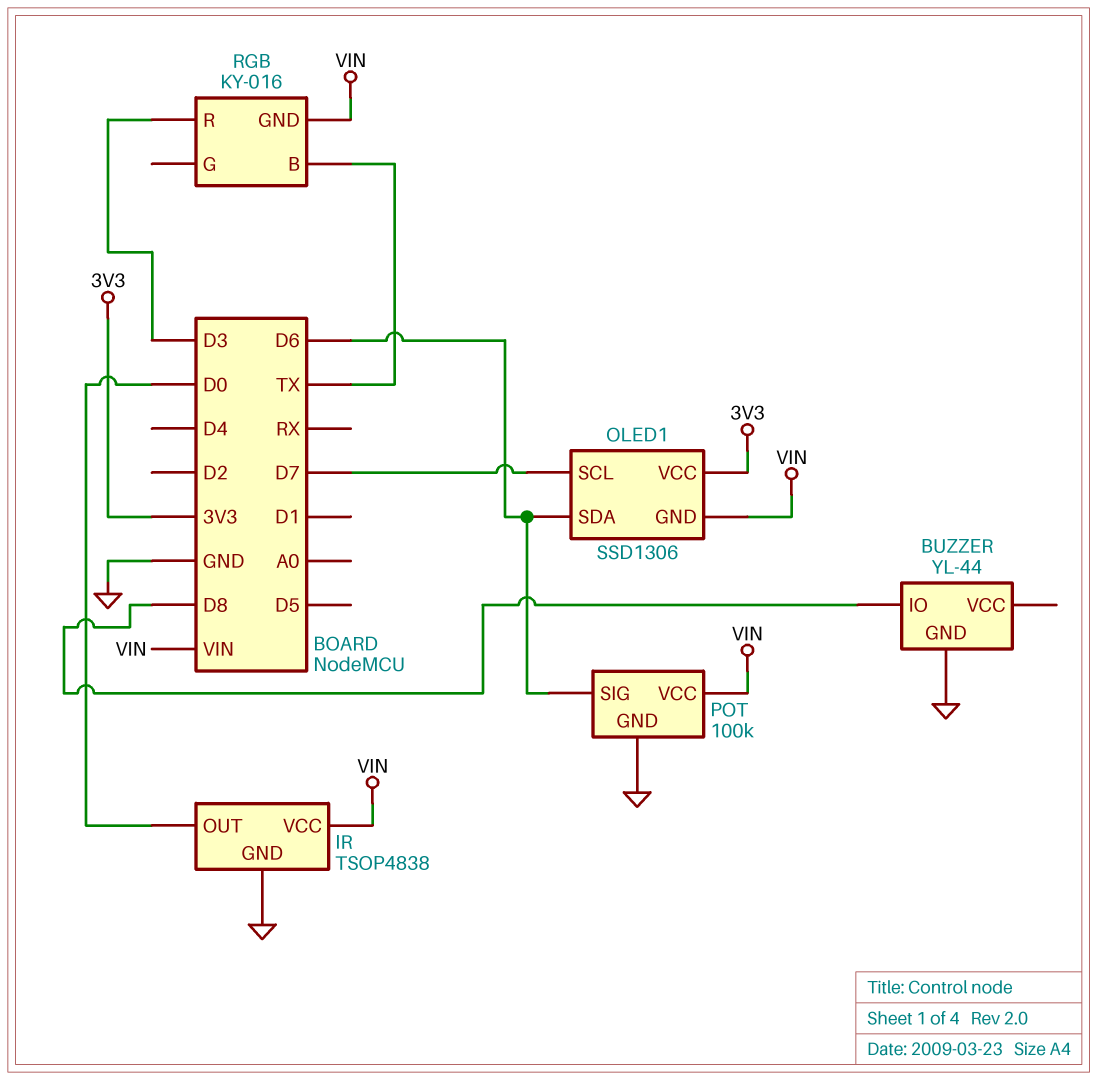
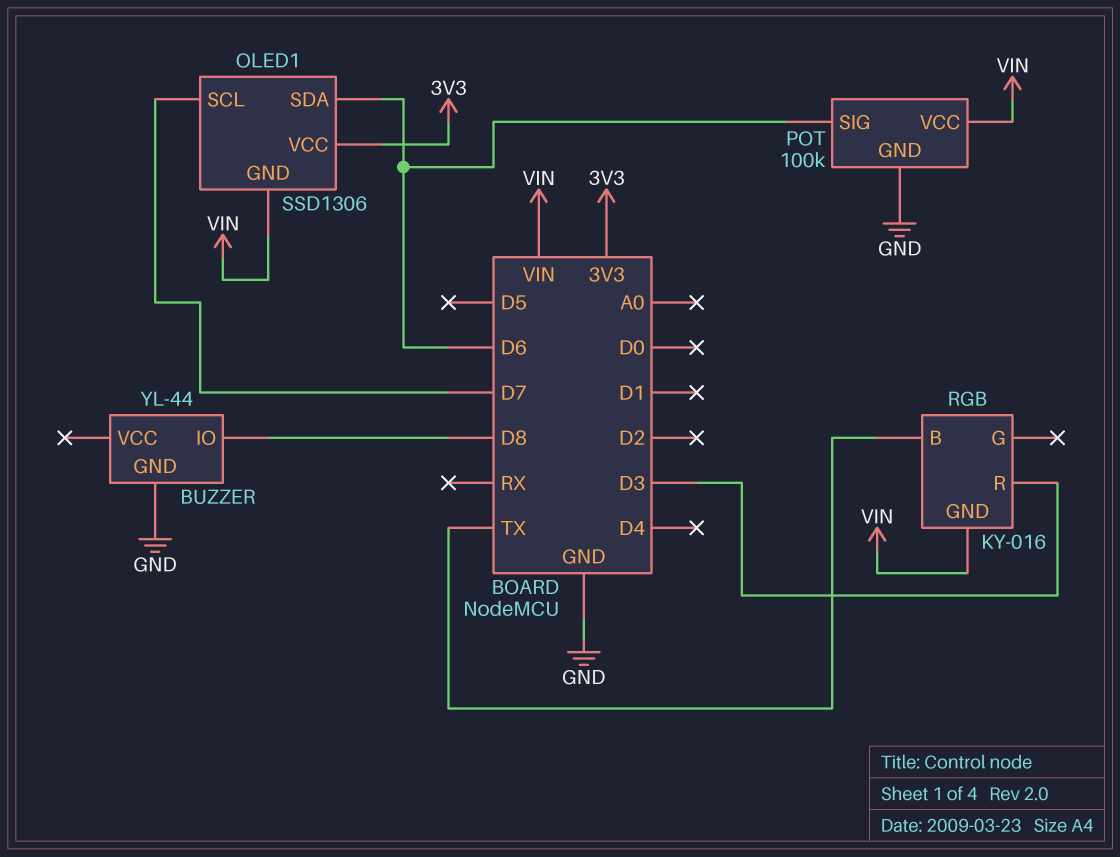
IR: TSOP4838 -> none
IR pin GND: GND -> none
IR pin OUT: D0 -> none
IR pin VCC: VIN -> none

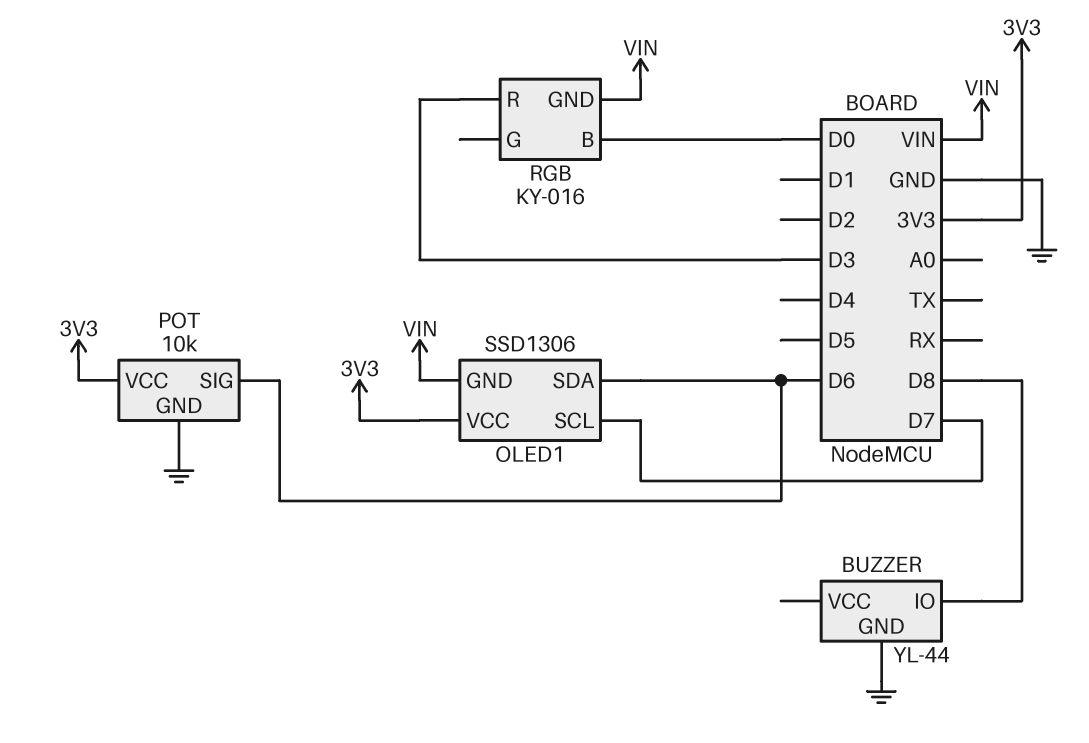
POT: 100k -> 10k
POT pin VCC: VIN -> 3V3
RGB pin B: TX -> D0

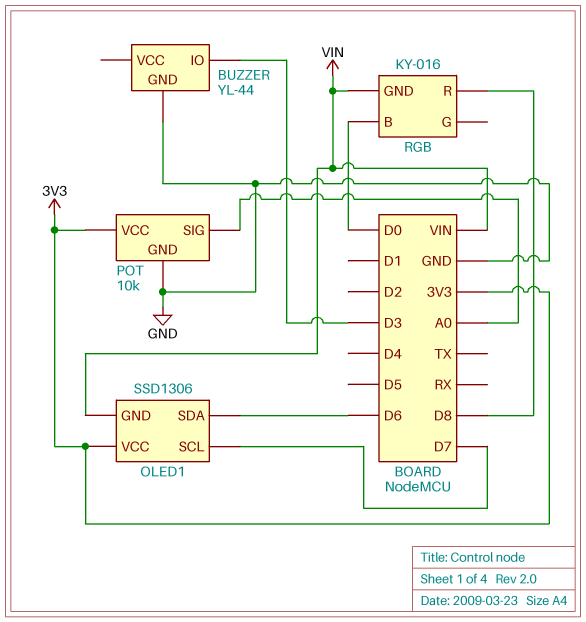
BUZZER pin IO: D8 -> D3
POT pin SIG: D6 -> A0
RGB pin R: D3 -> D8

